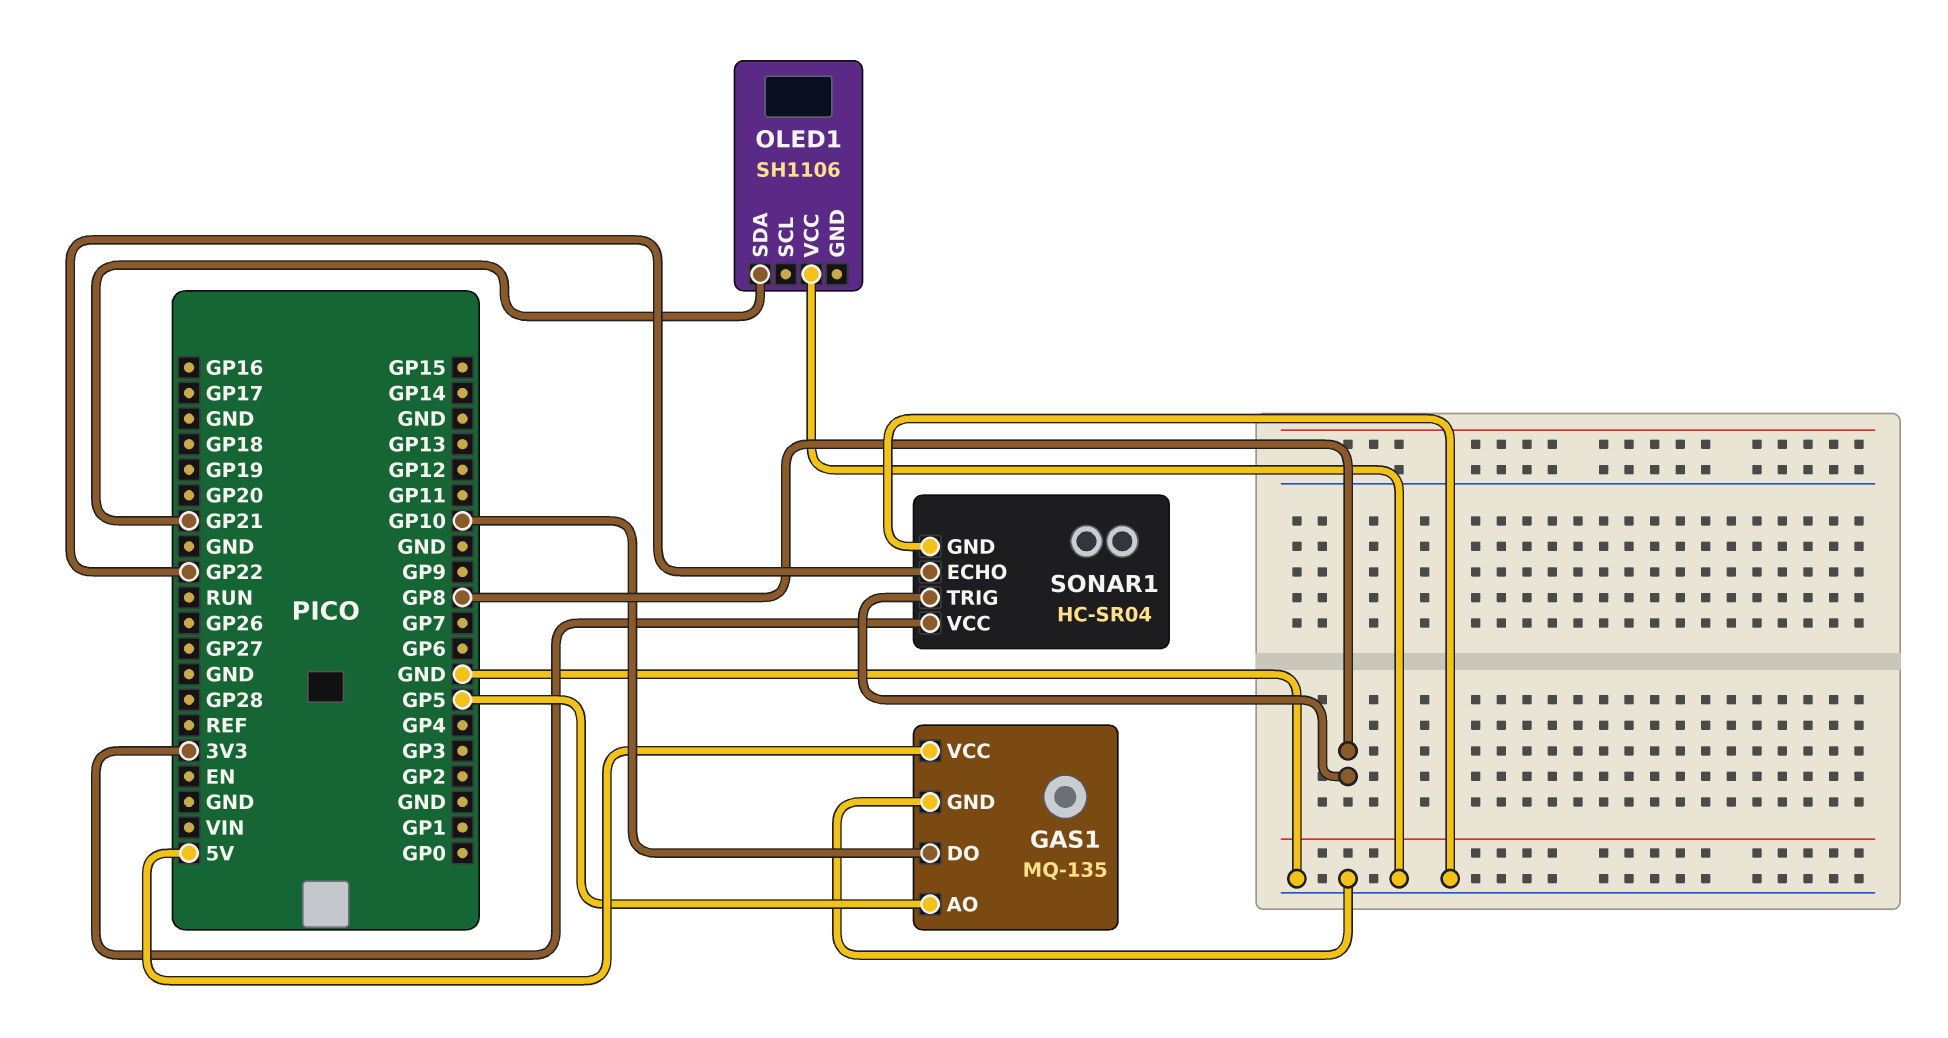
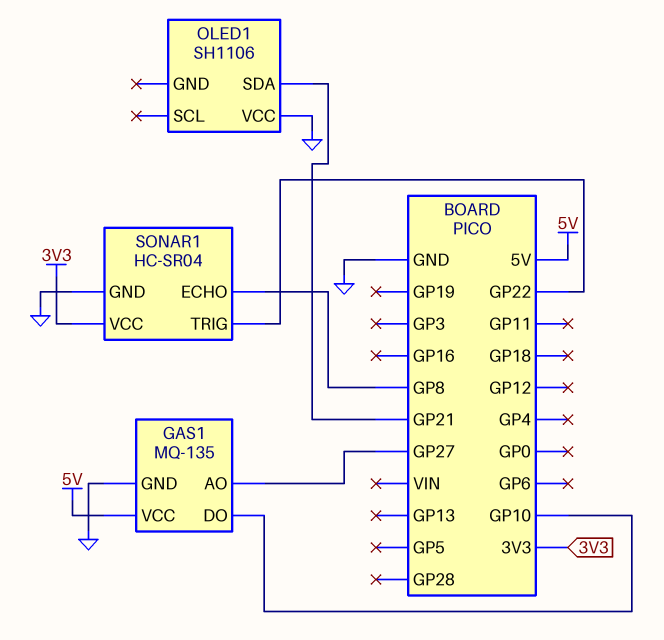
GAS1 pin AO: GP5 -> GP27
SONAR1 pin ECHO: GP22 -> GP8
SONAR1 pin TRIG: GP8 -> GP22

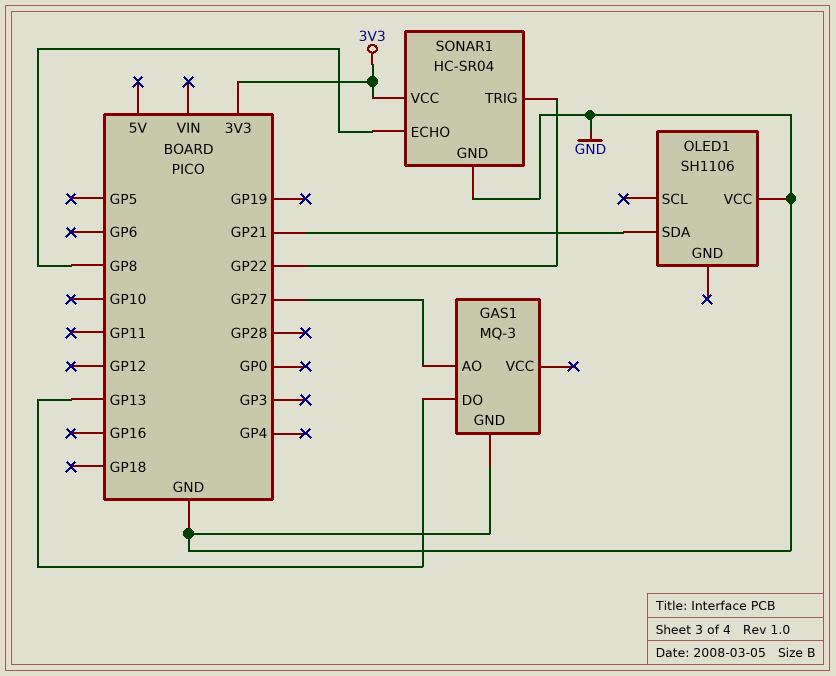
GAS1: MQ-135 -> MQ-3
GAS1 pin DO: GP10 -> GP13
GAS1 pin VCC: 5V -> none

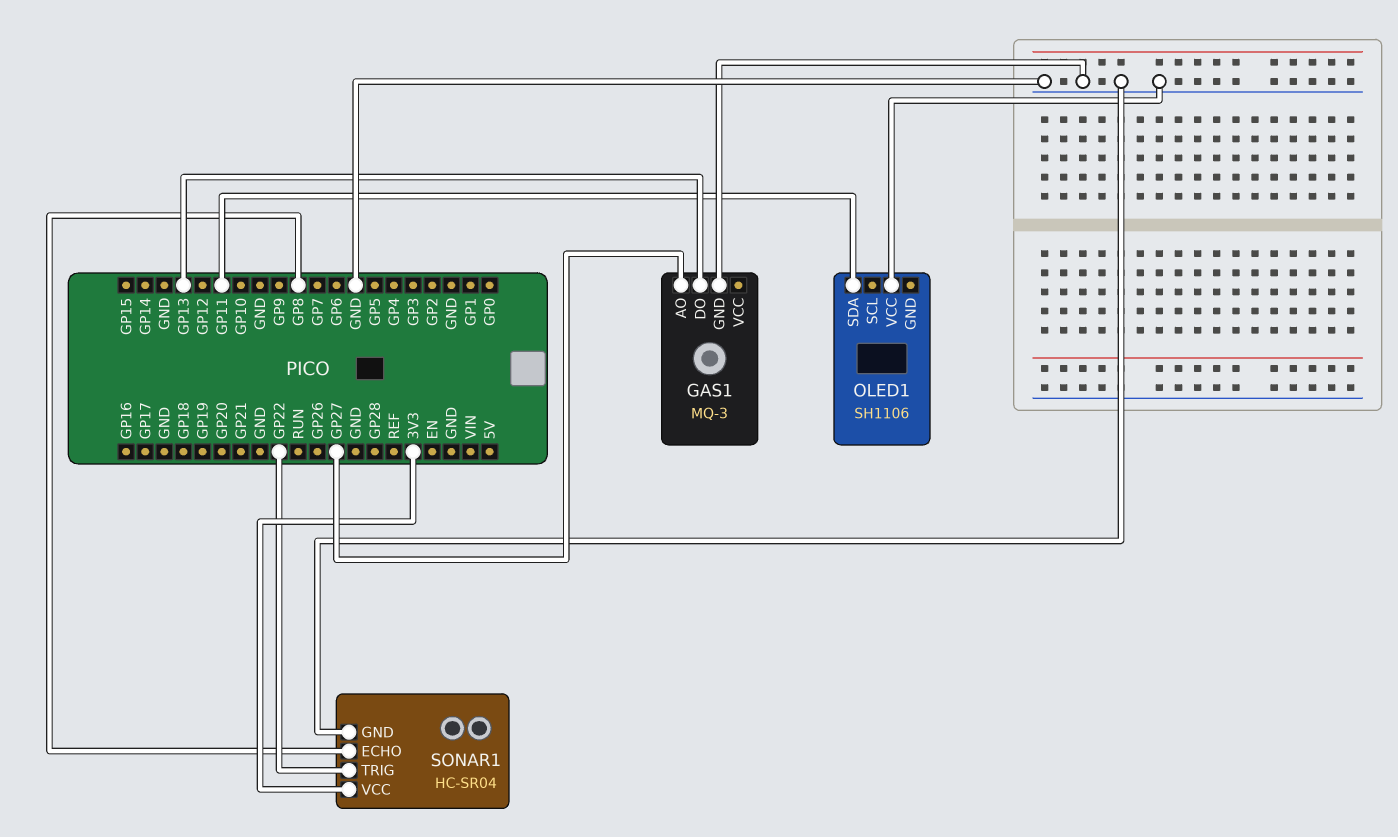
OLED1 pin SDA: GP21 -> GP11

